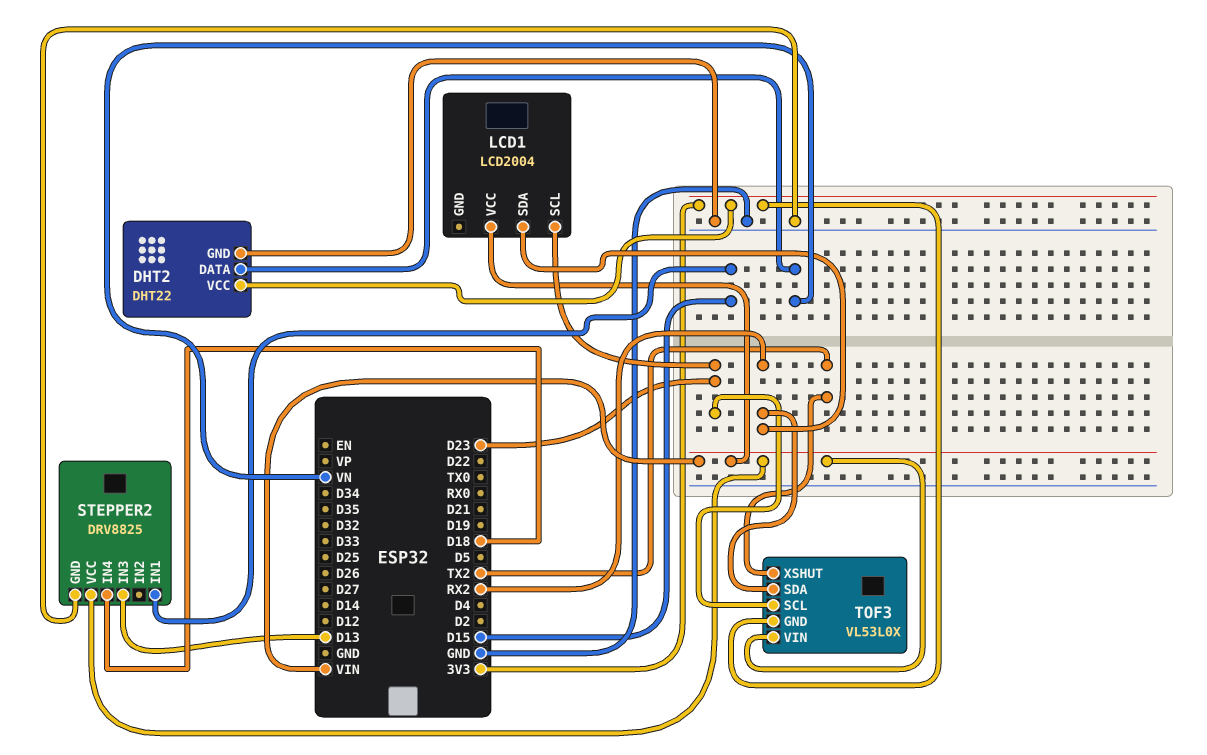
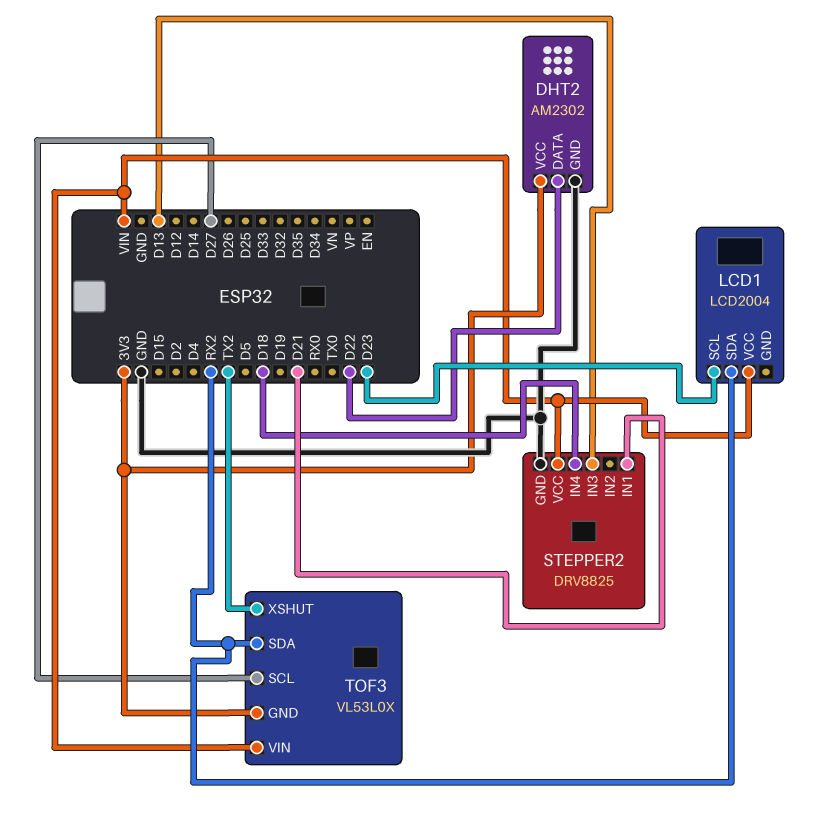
DHT2: DHT22 -> AM2302
DHT2 pin DATA: VN -> D22
STEPPER2 pin IN1: D15 -> D21
TOF3 pin SCL: D23 -> D27

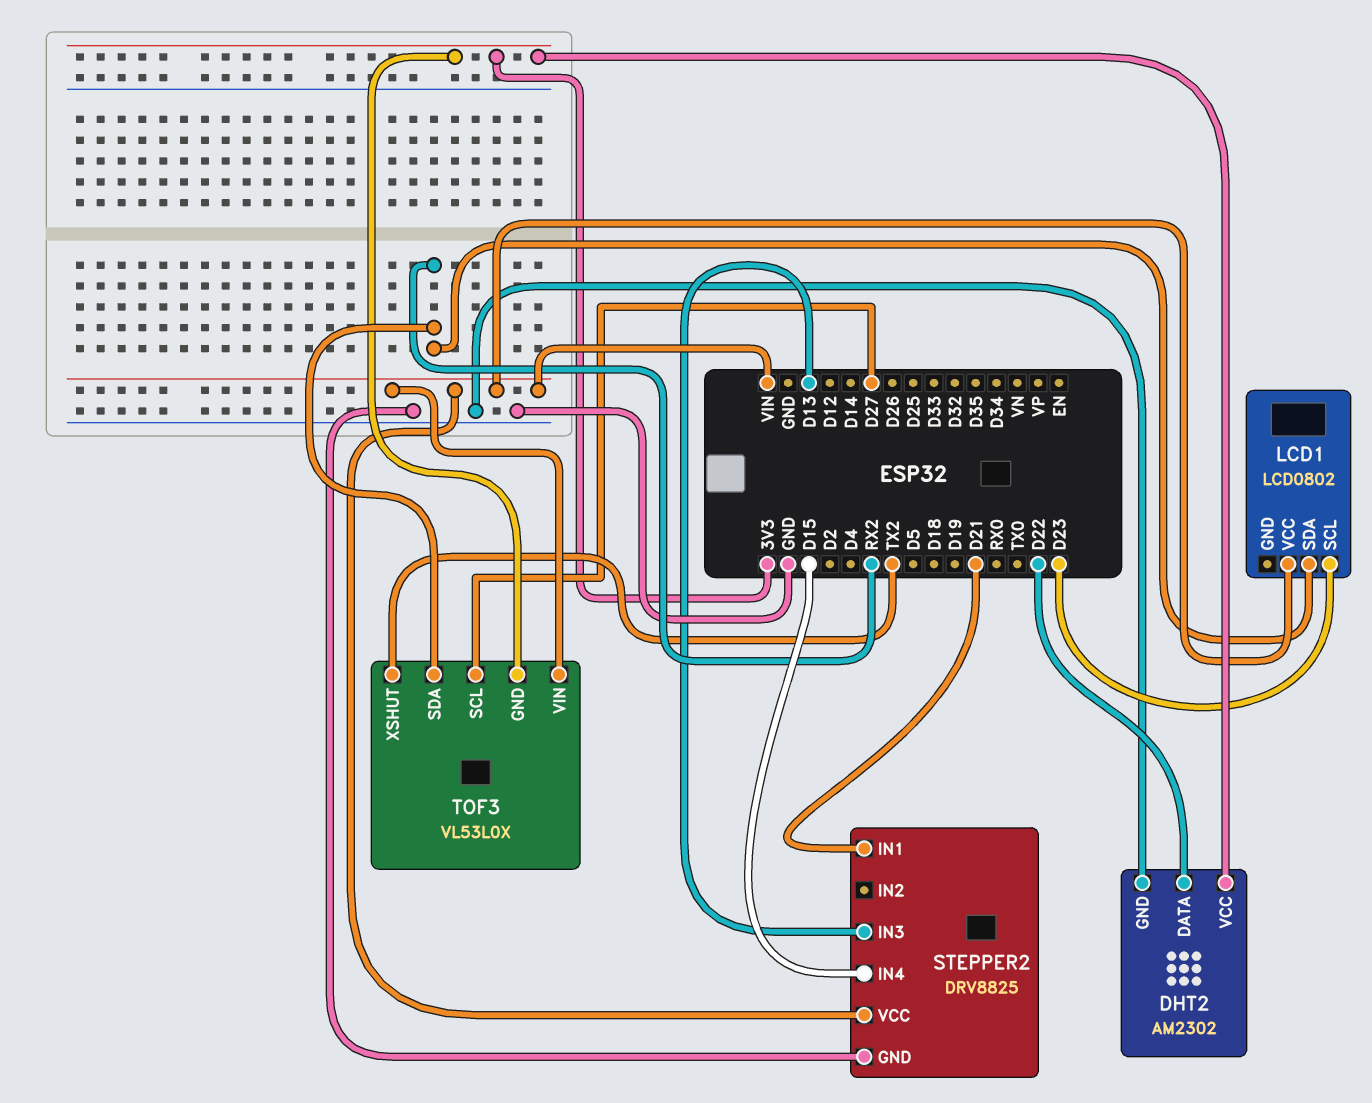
LCD1: LCD2004 -> LCD0802
STEPPER2 pin IN4: D18 -> D15

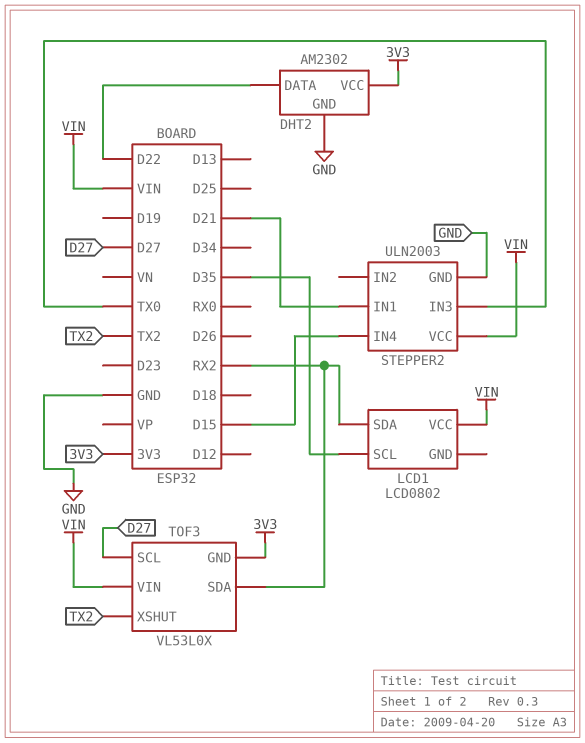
LCD1 pin SCL: D23 -> D35
STEPPER2: DRV8825 -> ULN2003
STEPPER2 pin IN3: D13 -> TX0

